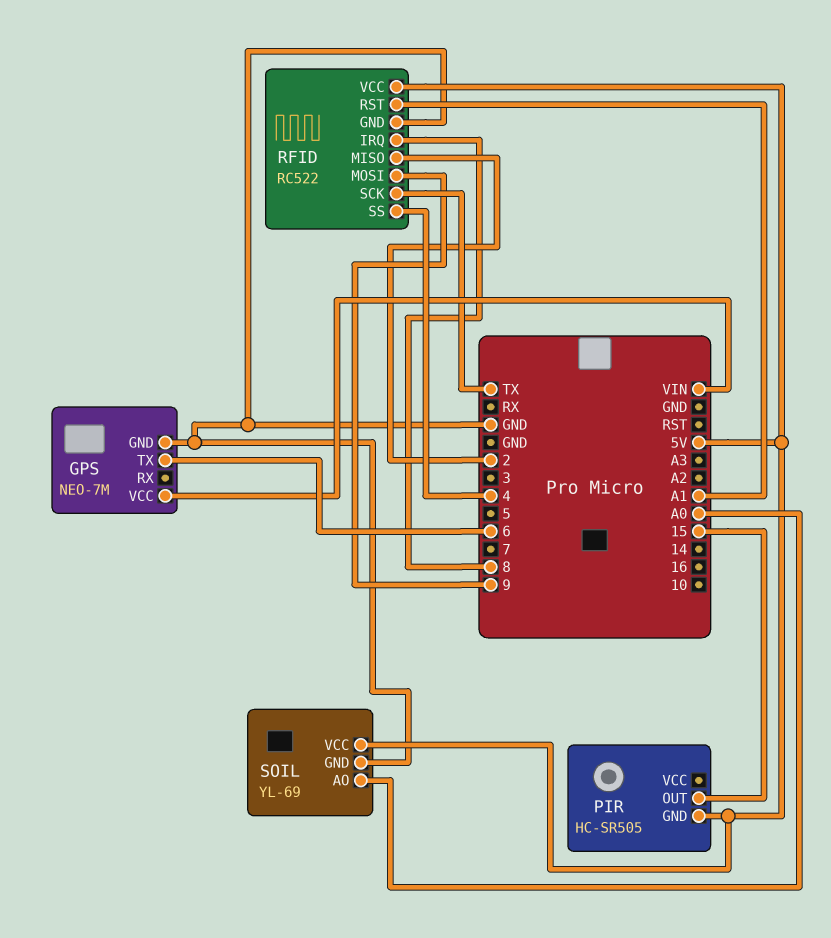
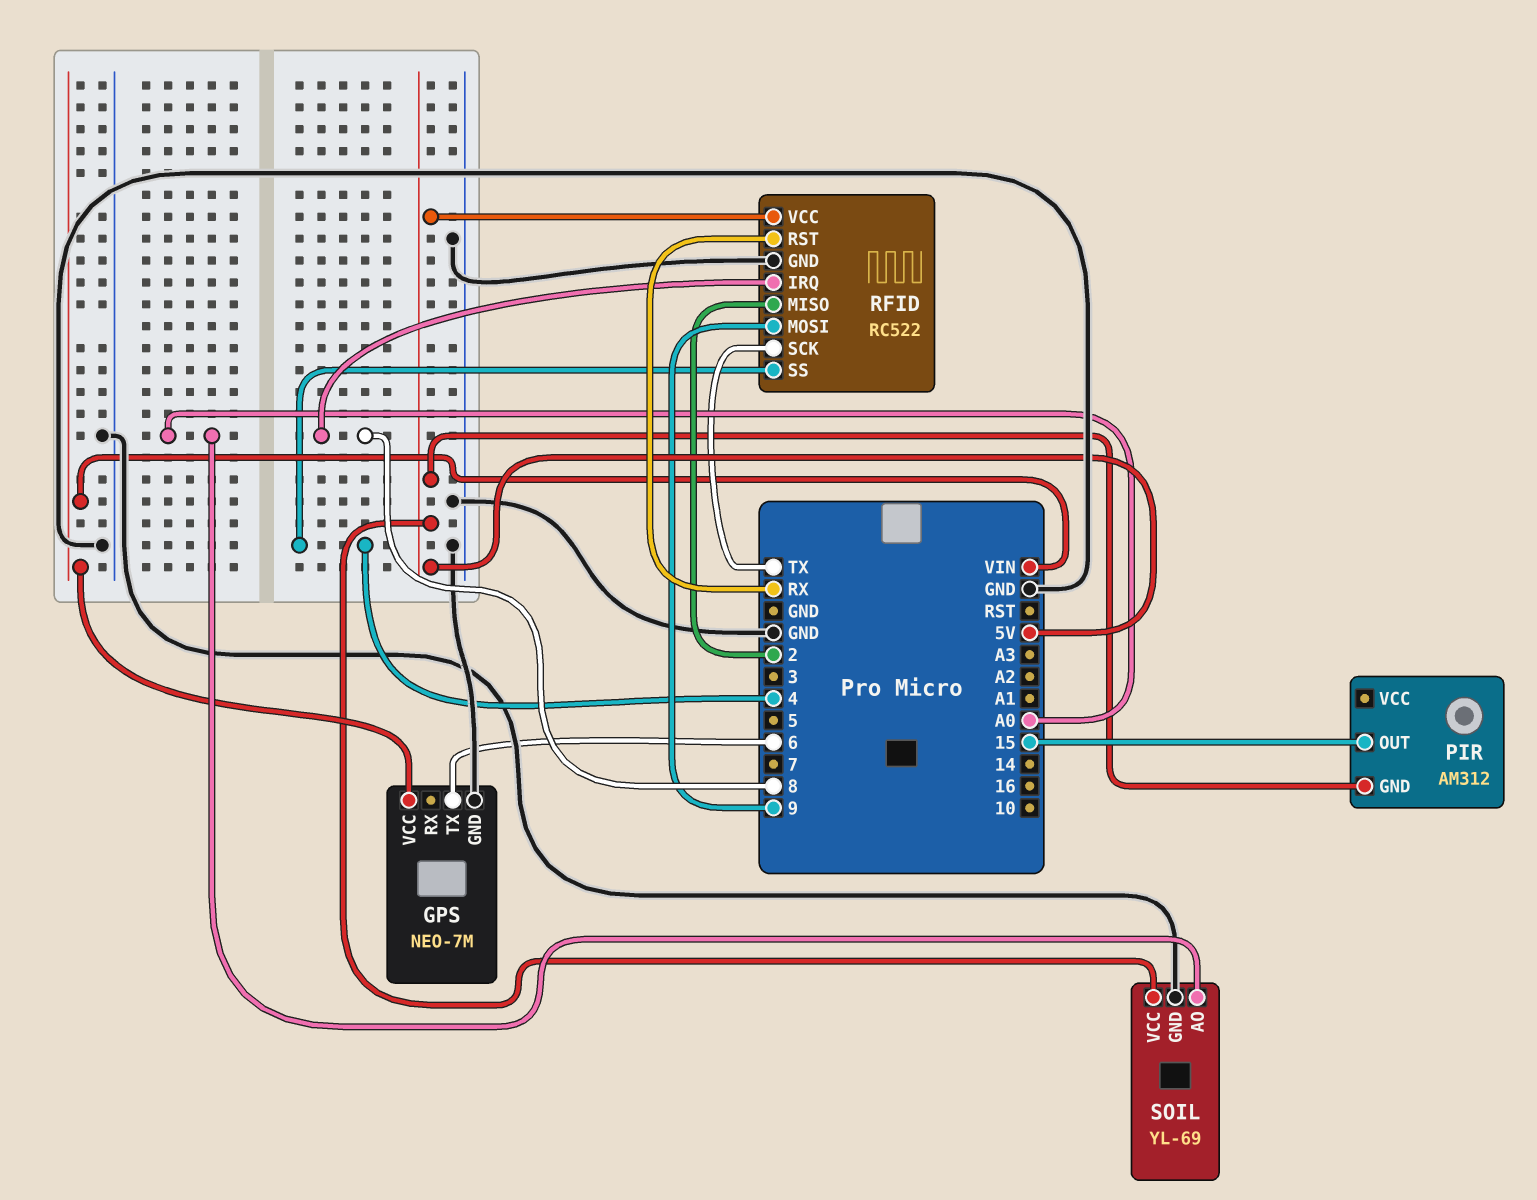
PIR: HC-SR505 -> AM312
RFID pin RST: A1 -> RX

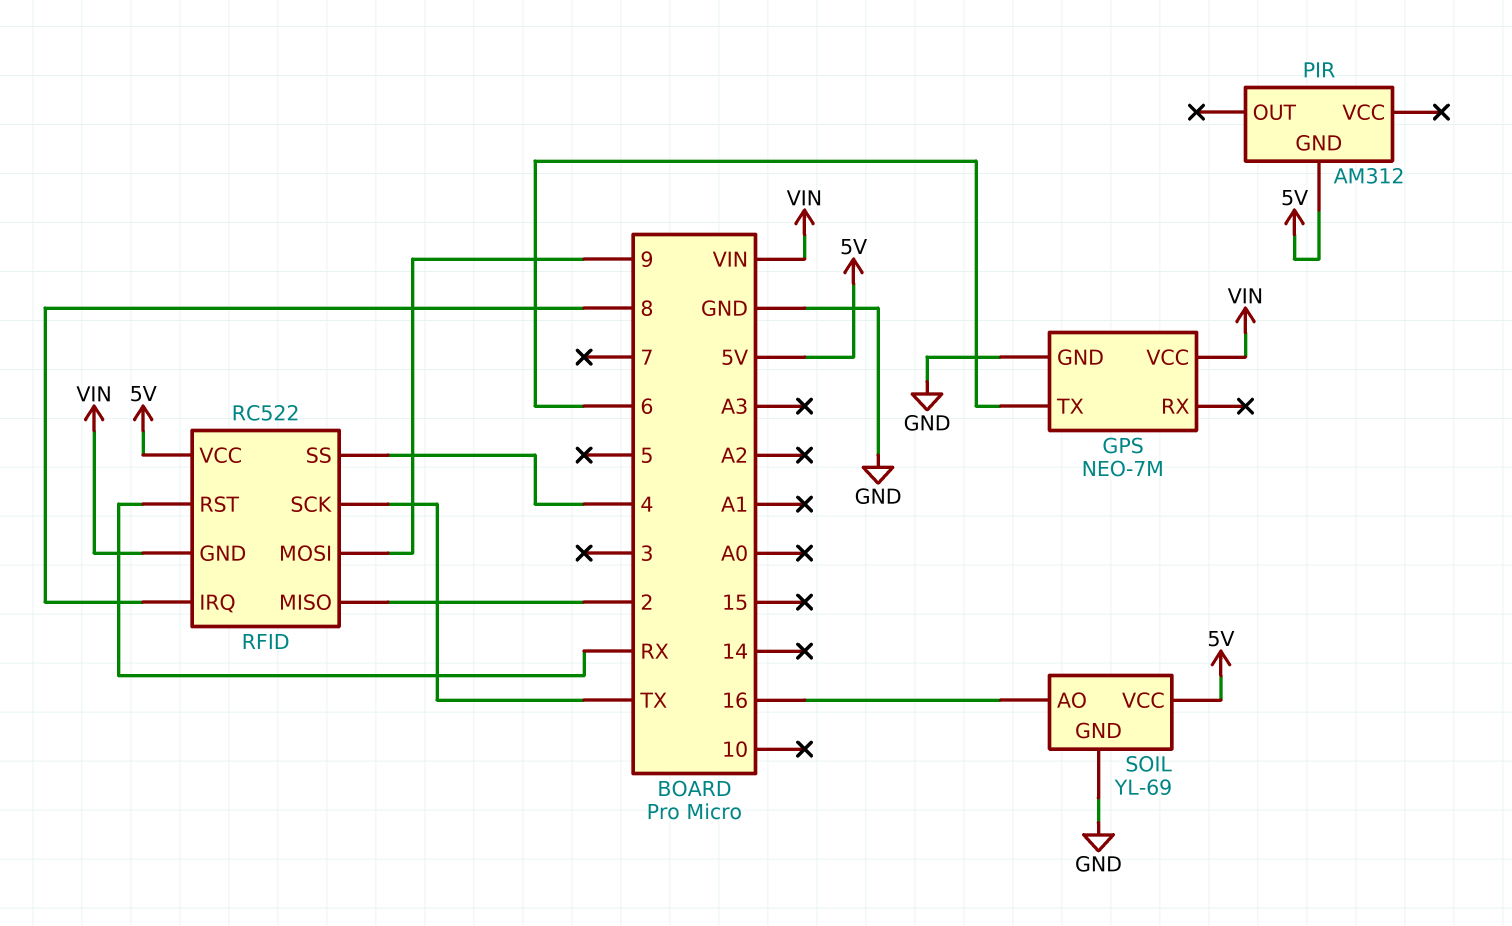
PIR pin OUT: 15 -> none
RFID pin GND: GND -> VIN
SOIL pin AO: A0 -> 16

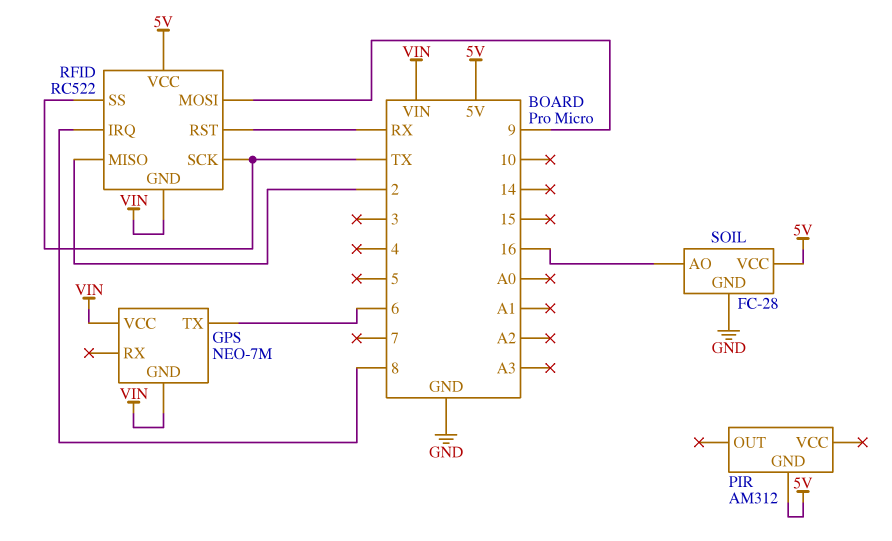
GPS pin GND: GND -> VIN
RFID pin SS: 4 -> TX
SOIL: YL-69 -> FC-28

